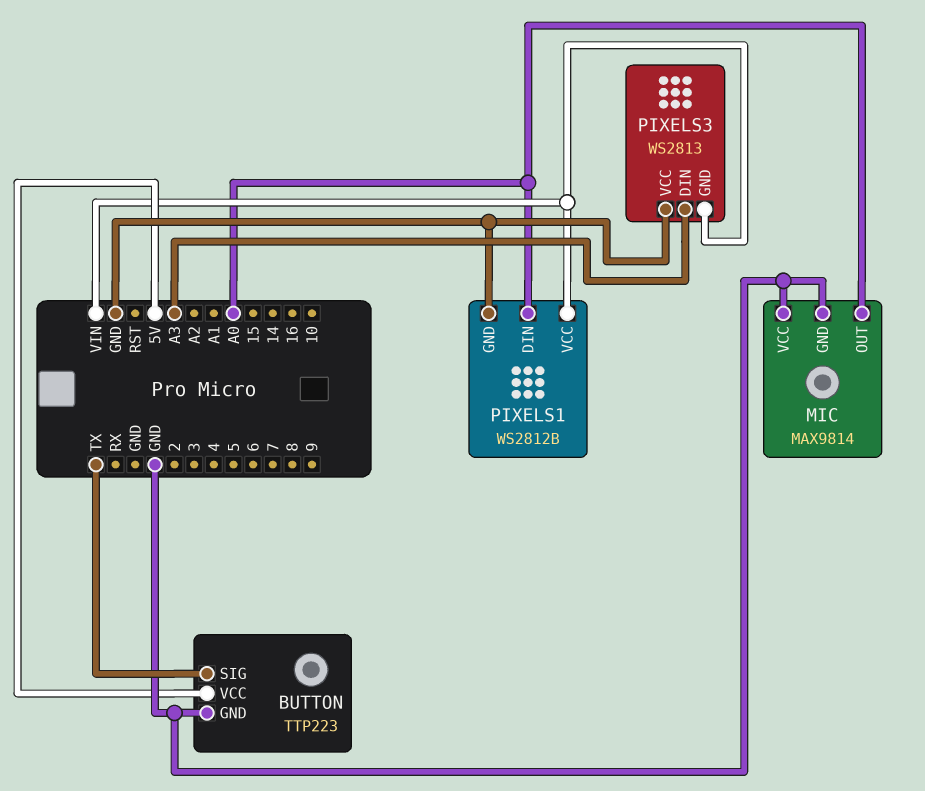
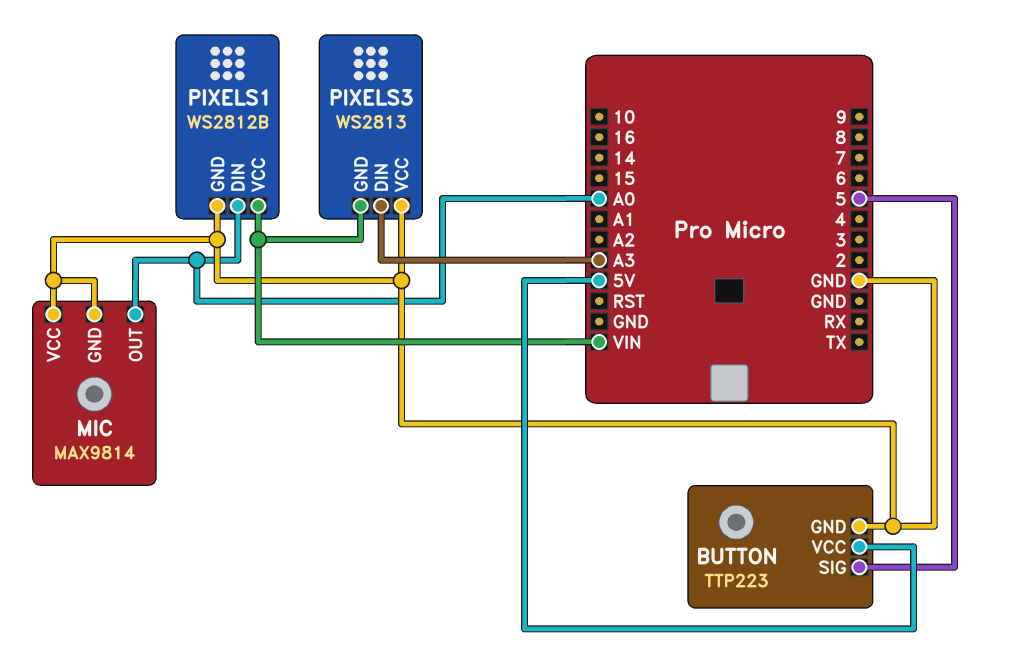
BUTTON pin SIG: TX -> 5

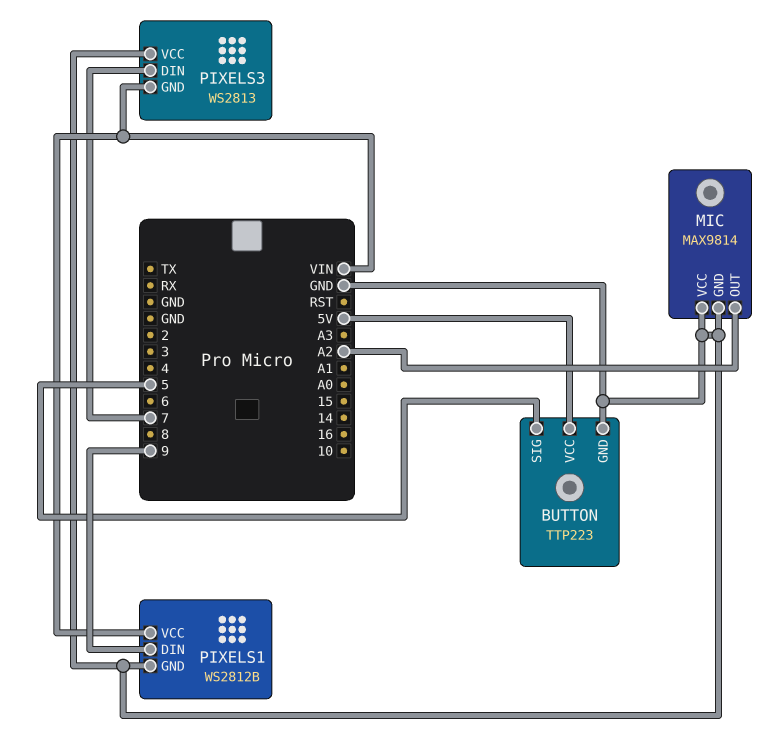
MIC pin OUT: A0 -> A2
PIXELS1 pin DIN: A0 -> 9
PIXELS3 pin DIN: A3 -> 7

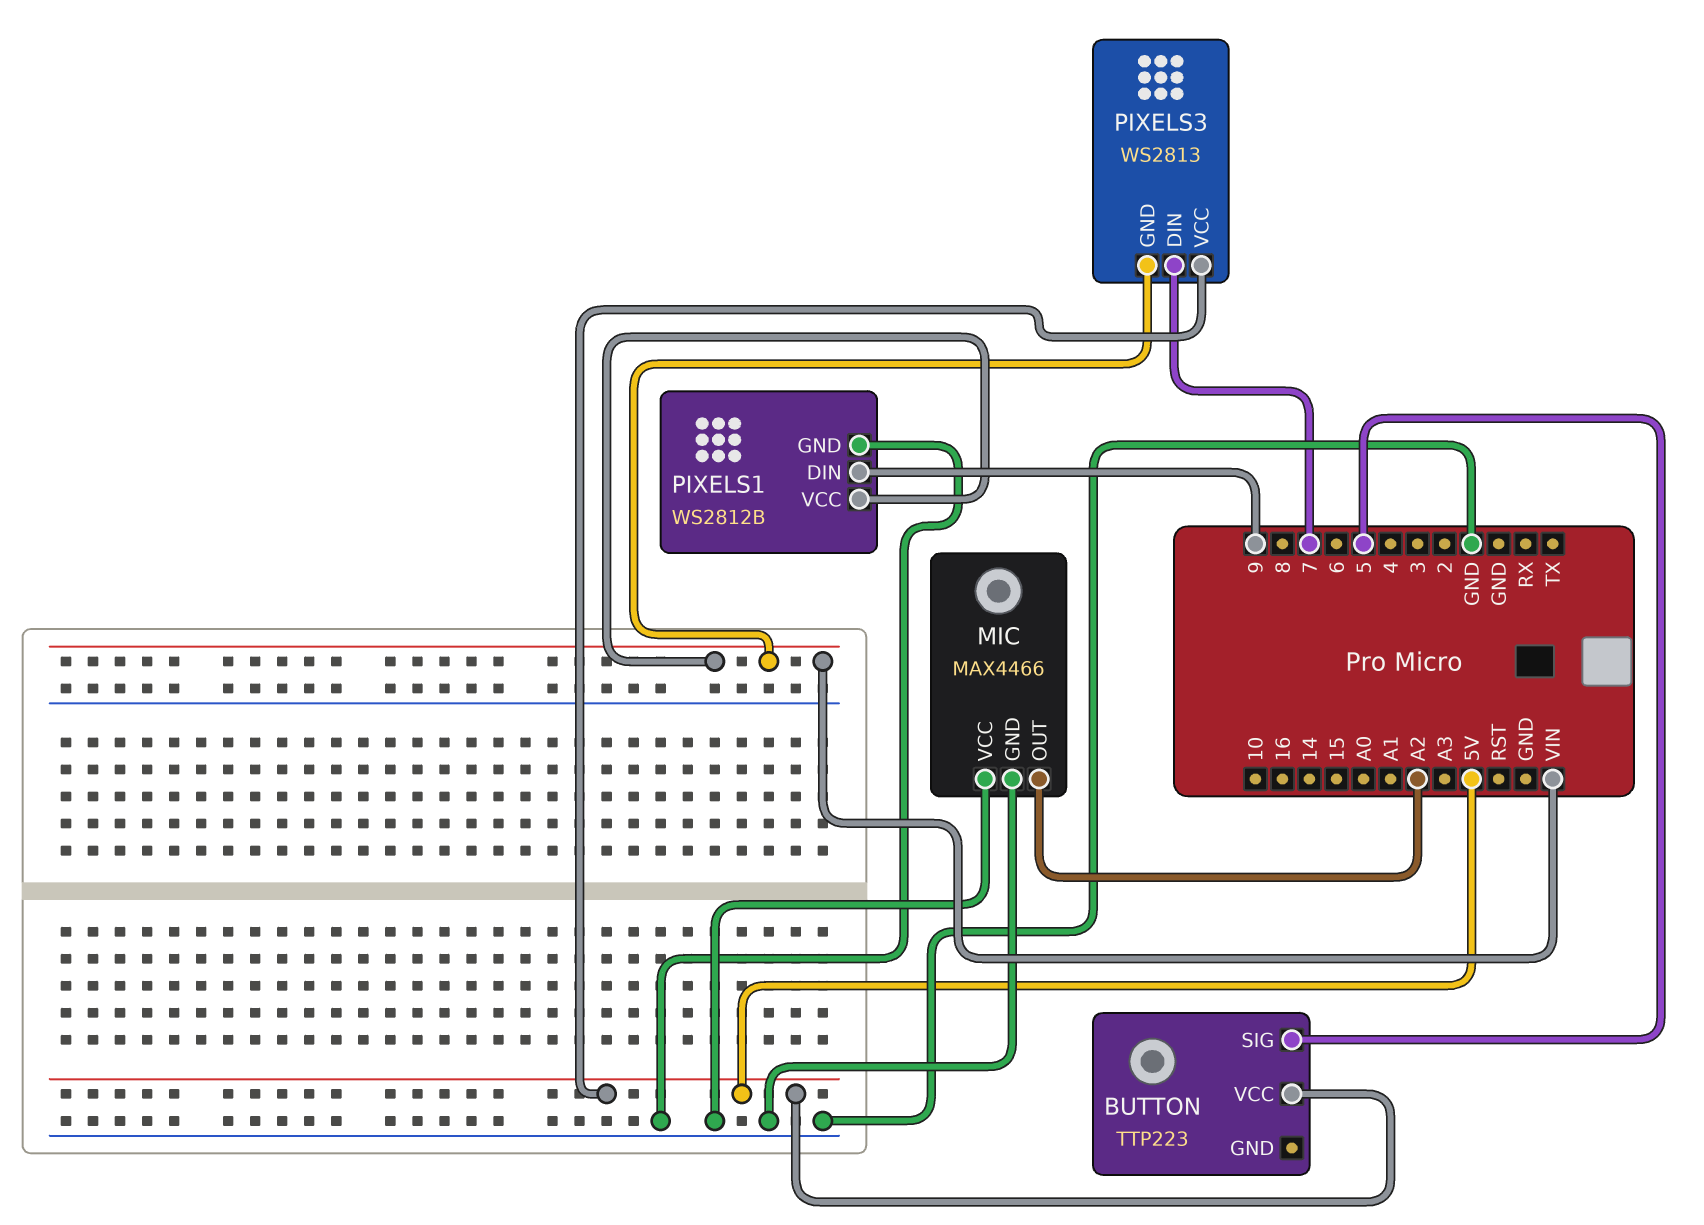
BUTTON pin GND: GND -> none
MIC: MAX9814 -> MAX4466
PIXELS3 pin VCC: GND -> 5V

